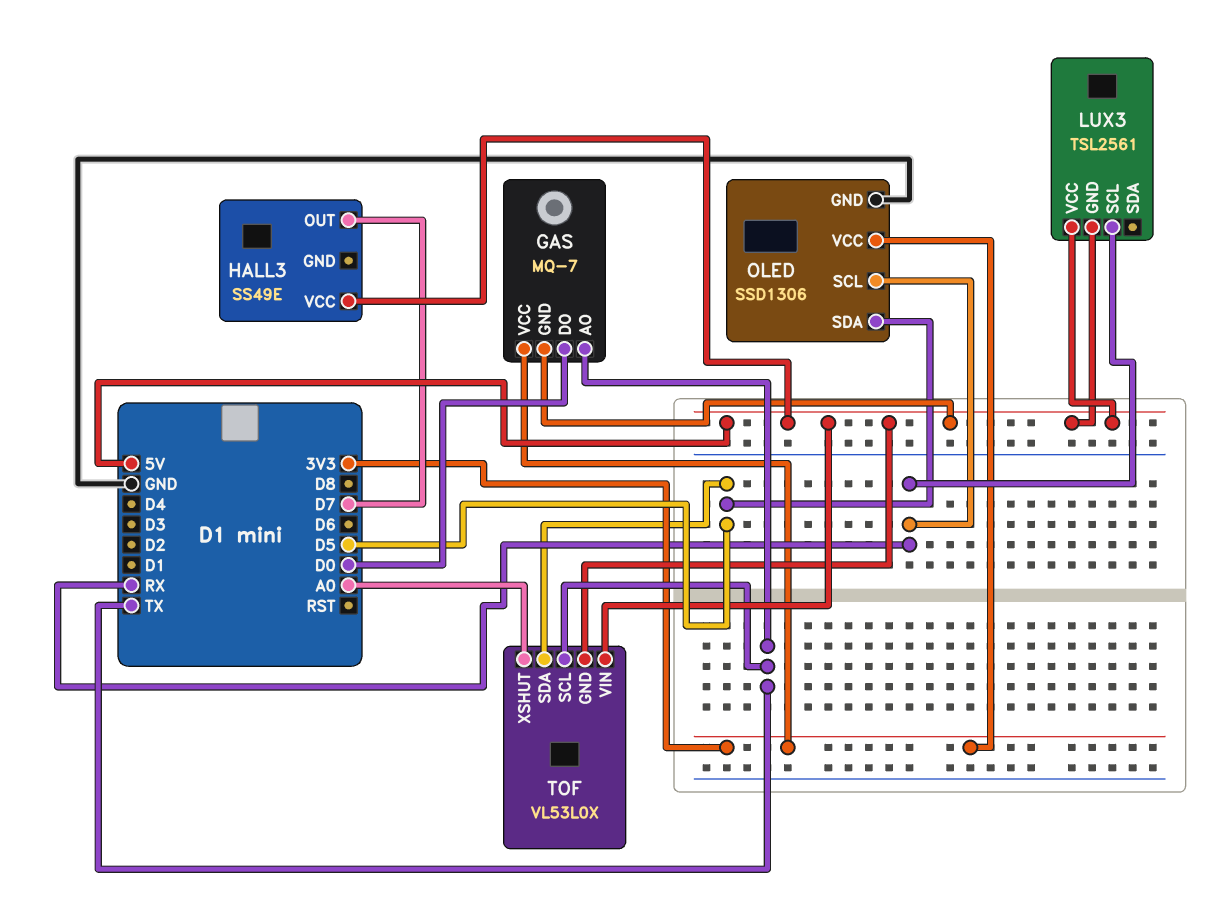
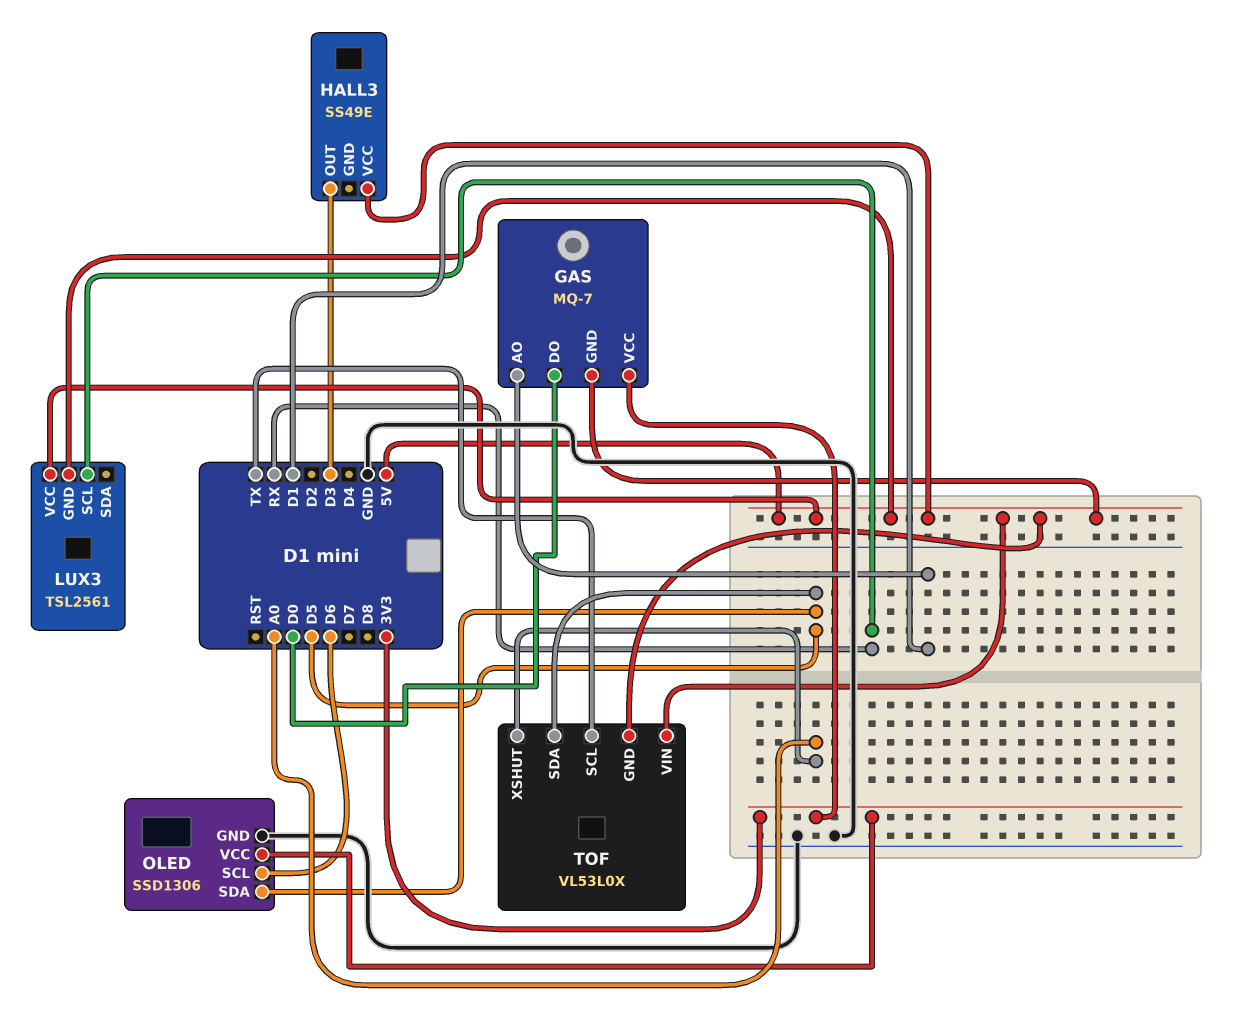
GAS pin AO: TX -> D1
HALL3 pin OUT: D7 -> D3
OLED pin SCL: RX -> D6

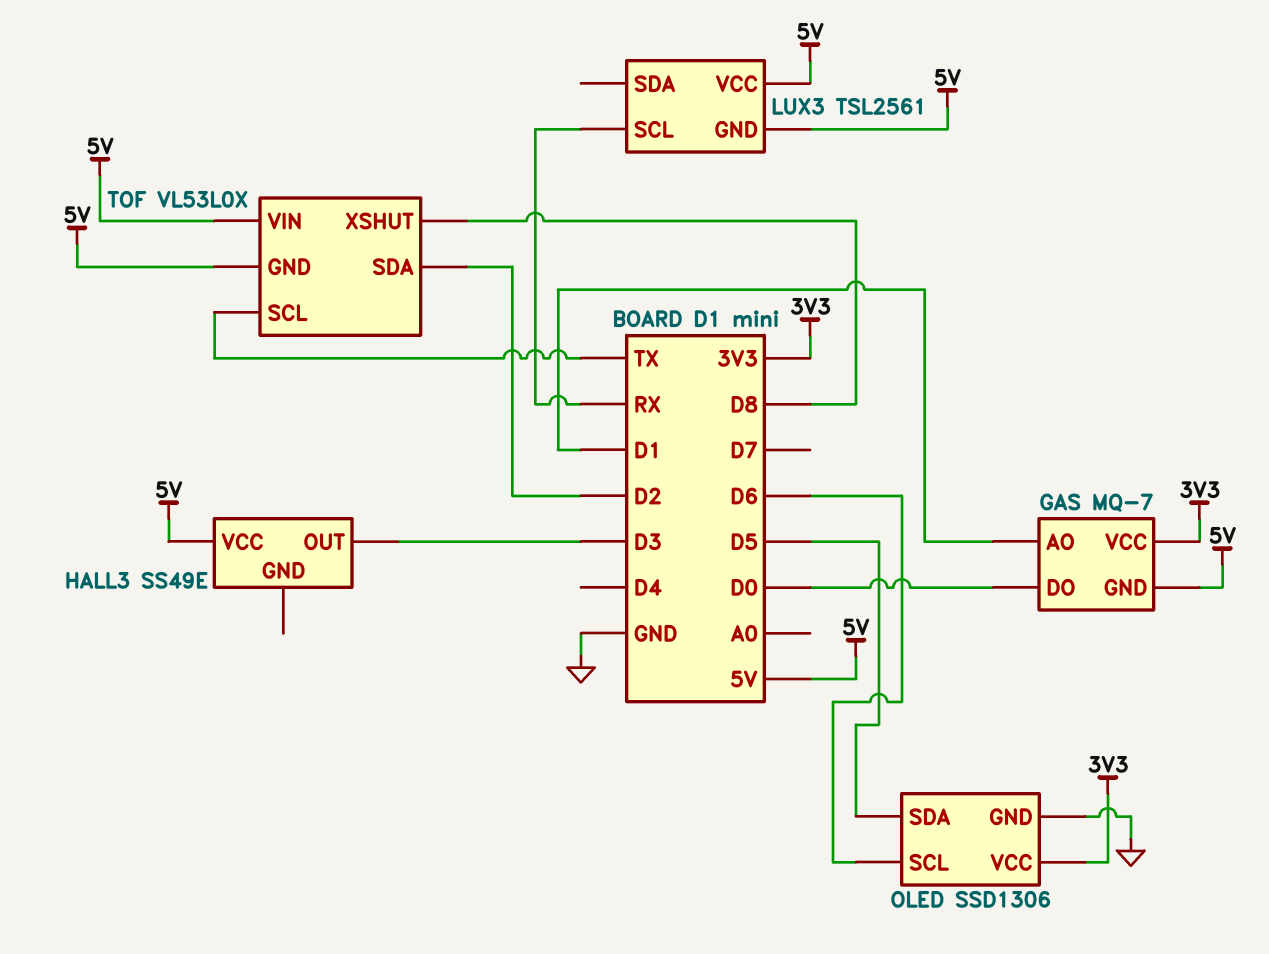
TOF pin SDA: D5 -> D2
TOF pin XSHUT: A0 -> D8

